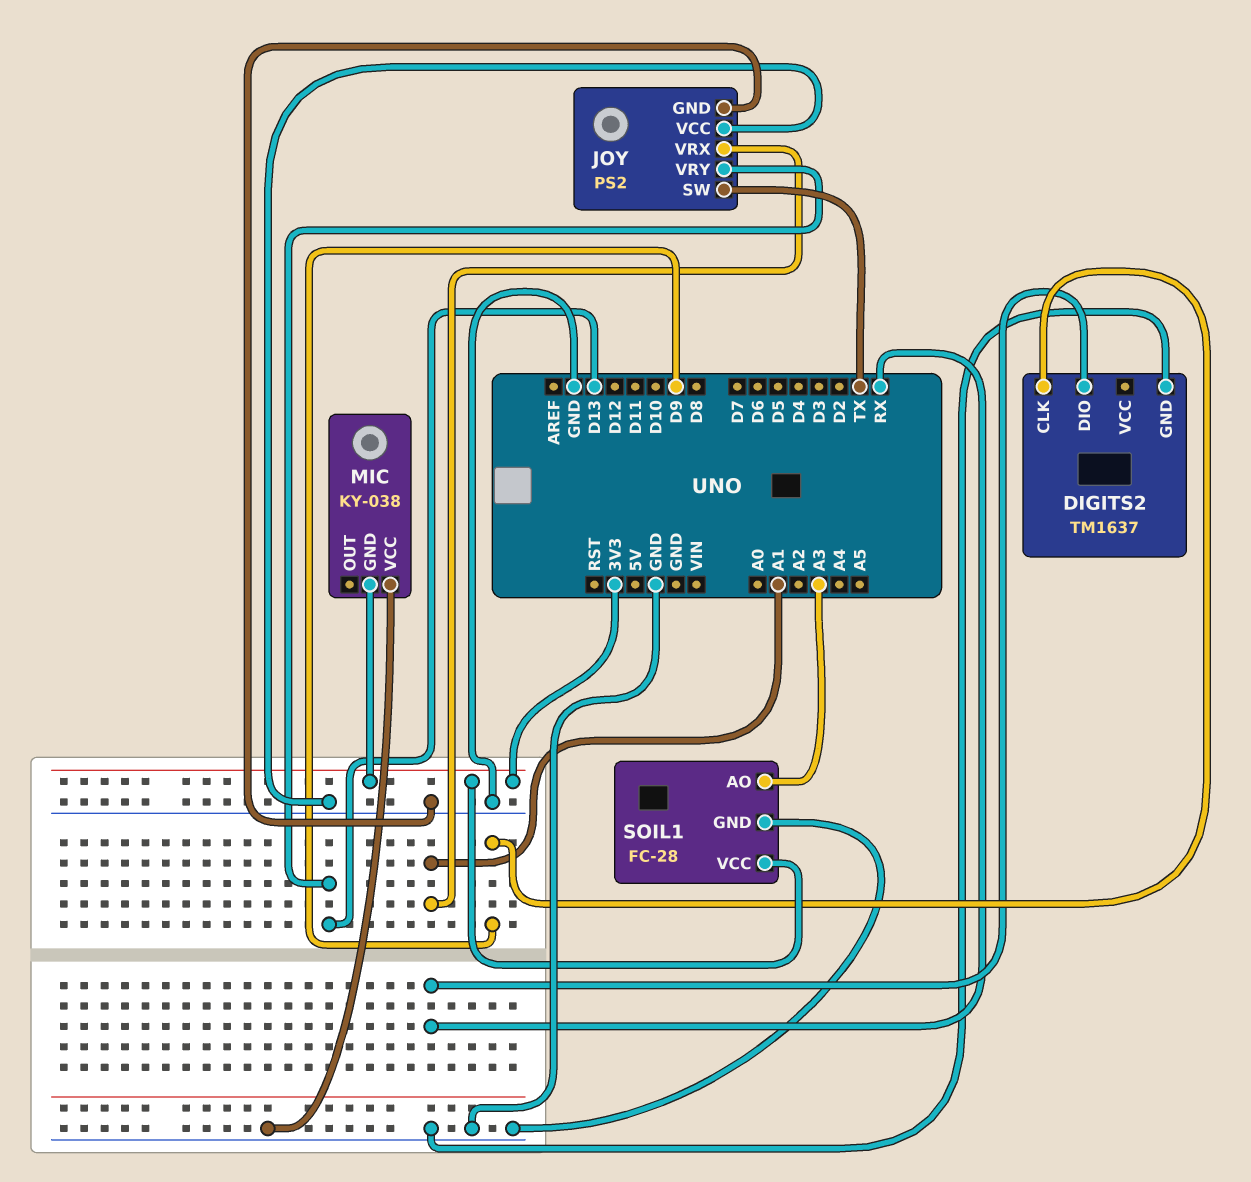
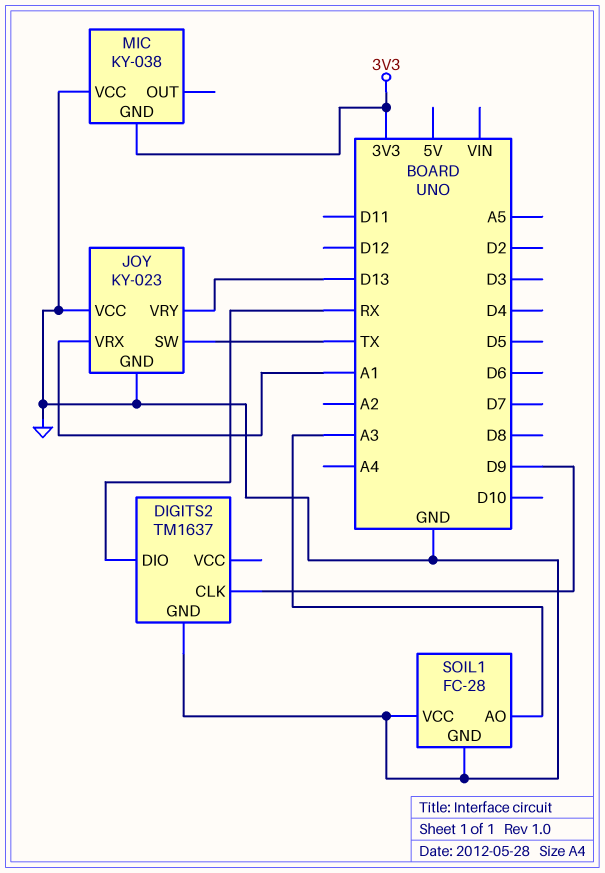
JOY: PS2 -> KY-023
SOIL1 pin VCC: 3V3 -> GND

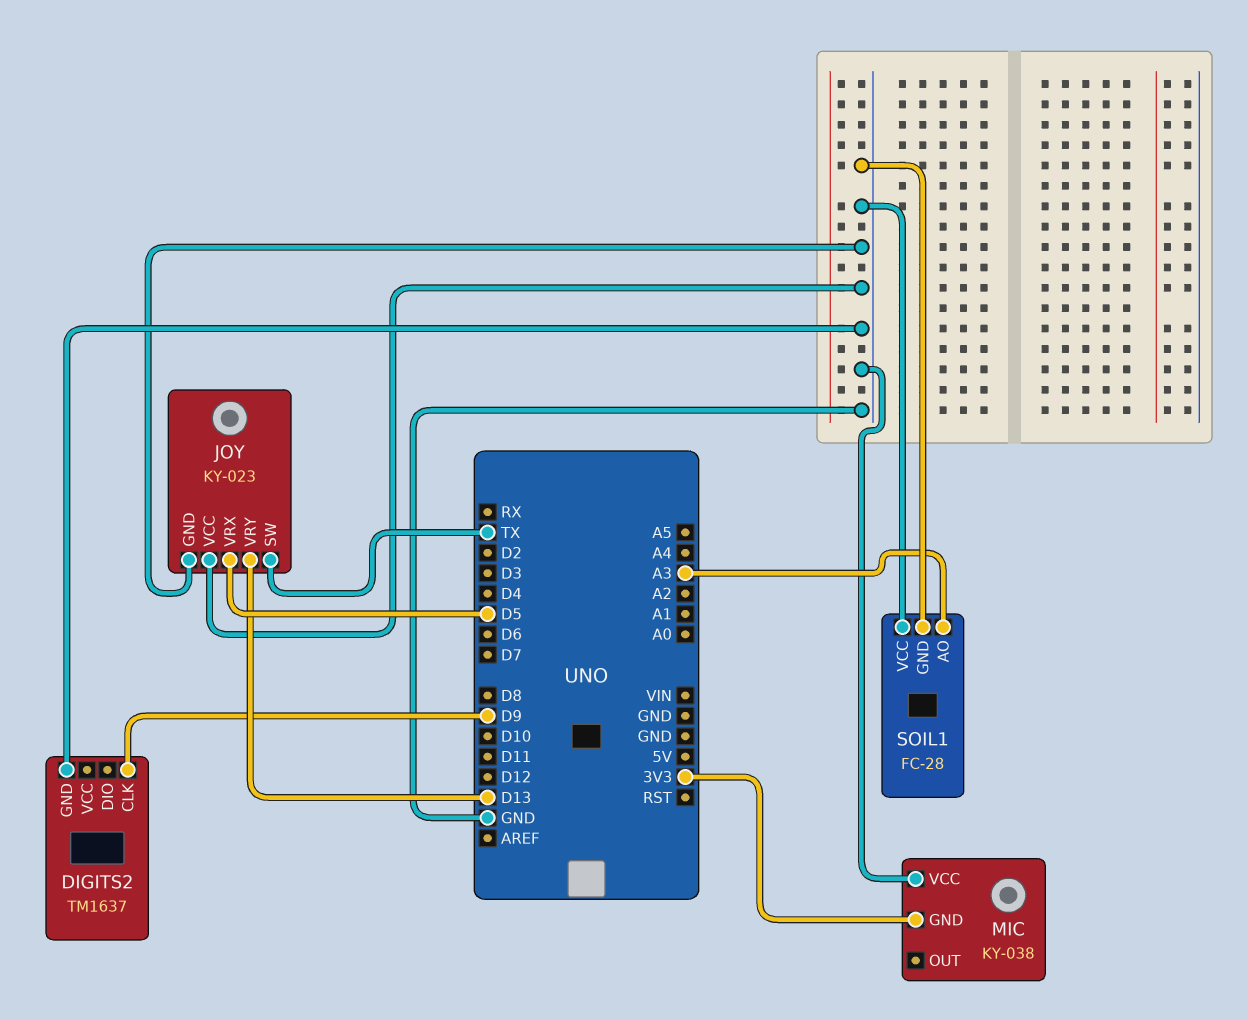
DIGITS2 pin DIO: RX -> none
JOY pin VRX: A1 -> D5

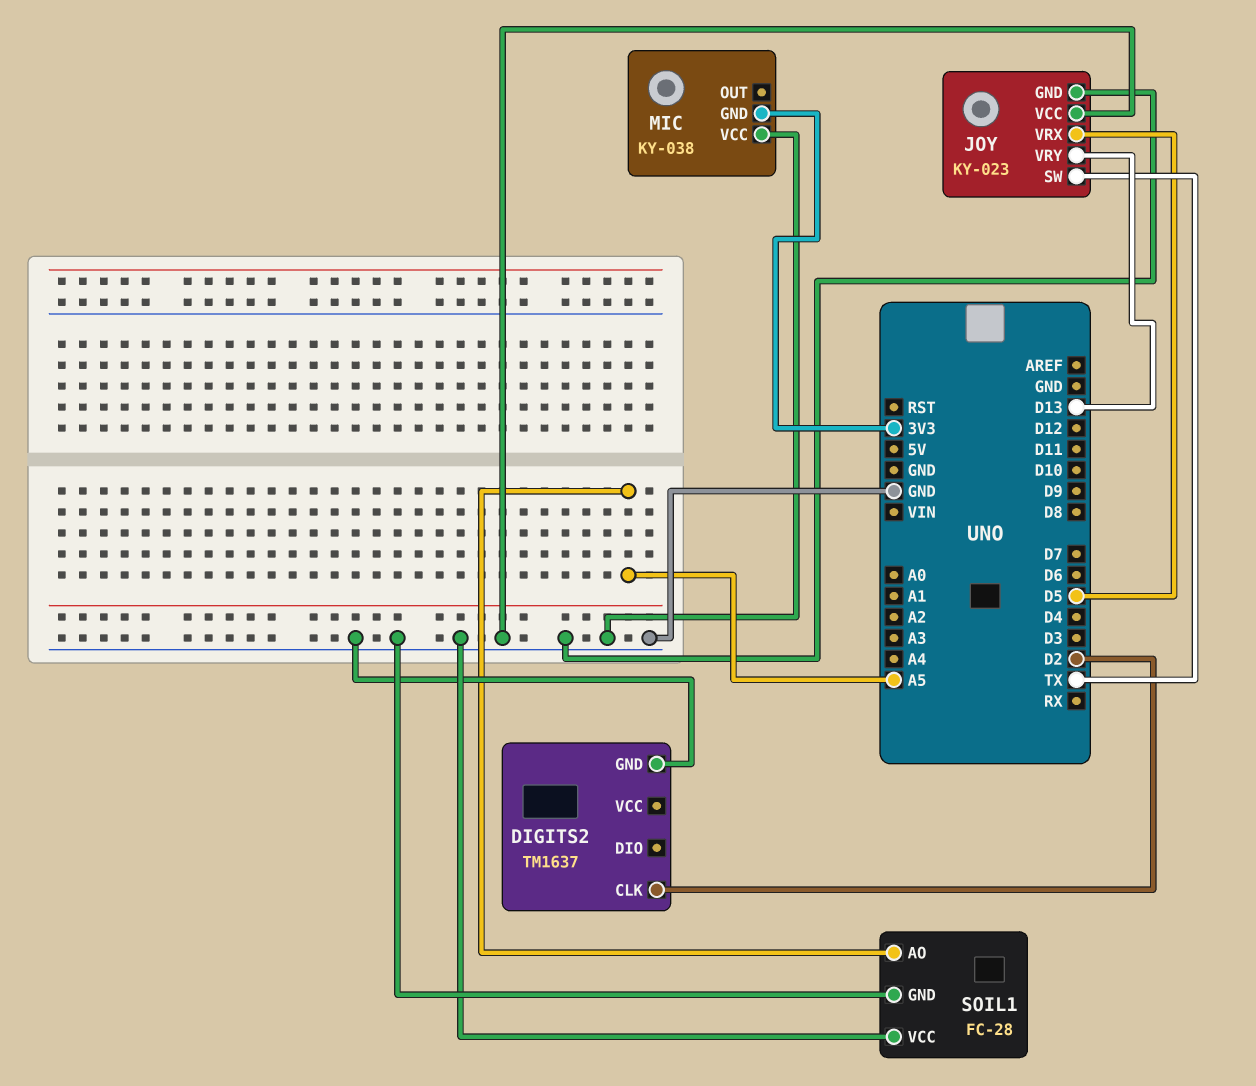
DIGITS2 pin CLK: D9 -> D2
SOIL1 pin AO: A3 -> A5

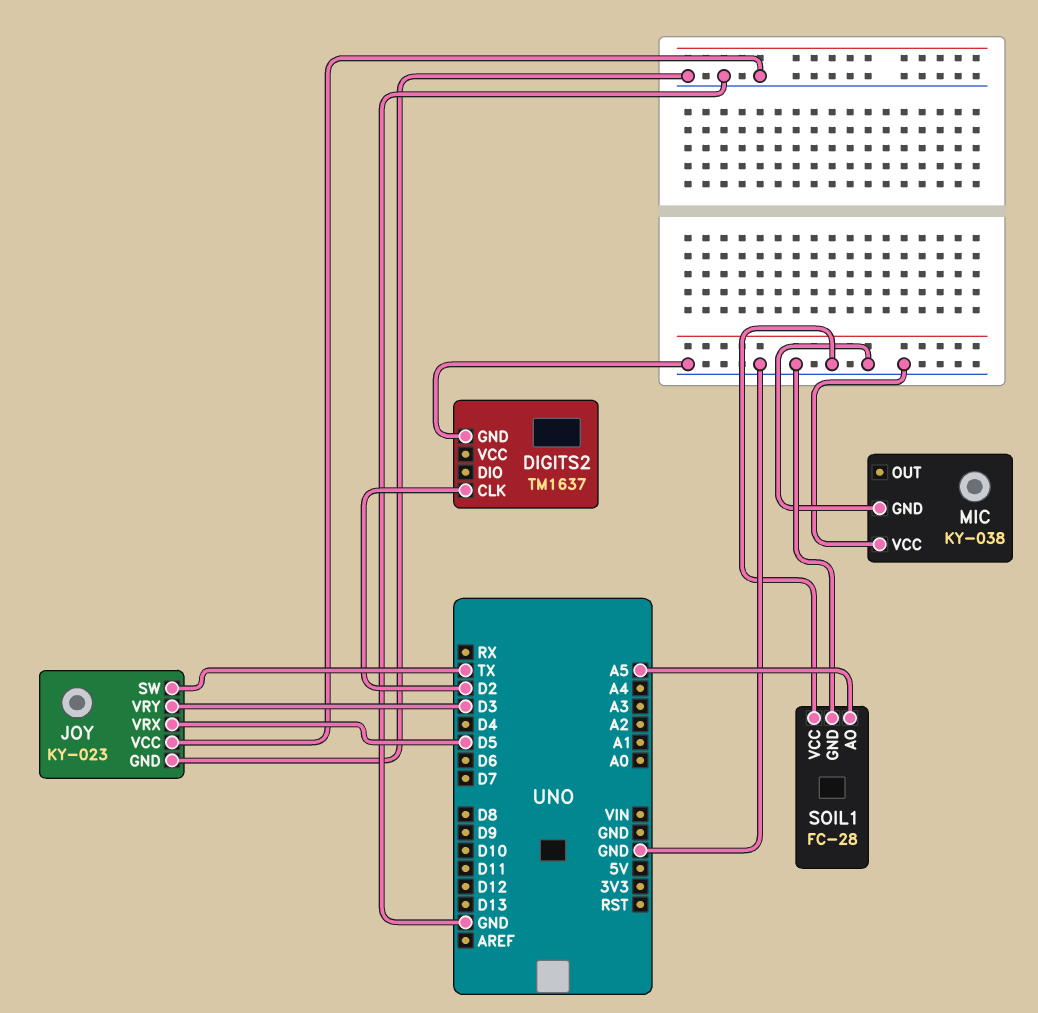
JOY pin VRY: D13 -> D3
MIC pin GND: 3V3 -> GND

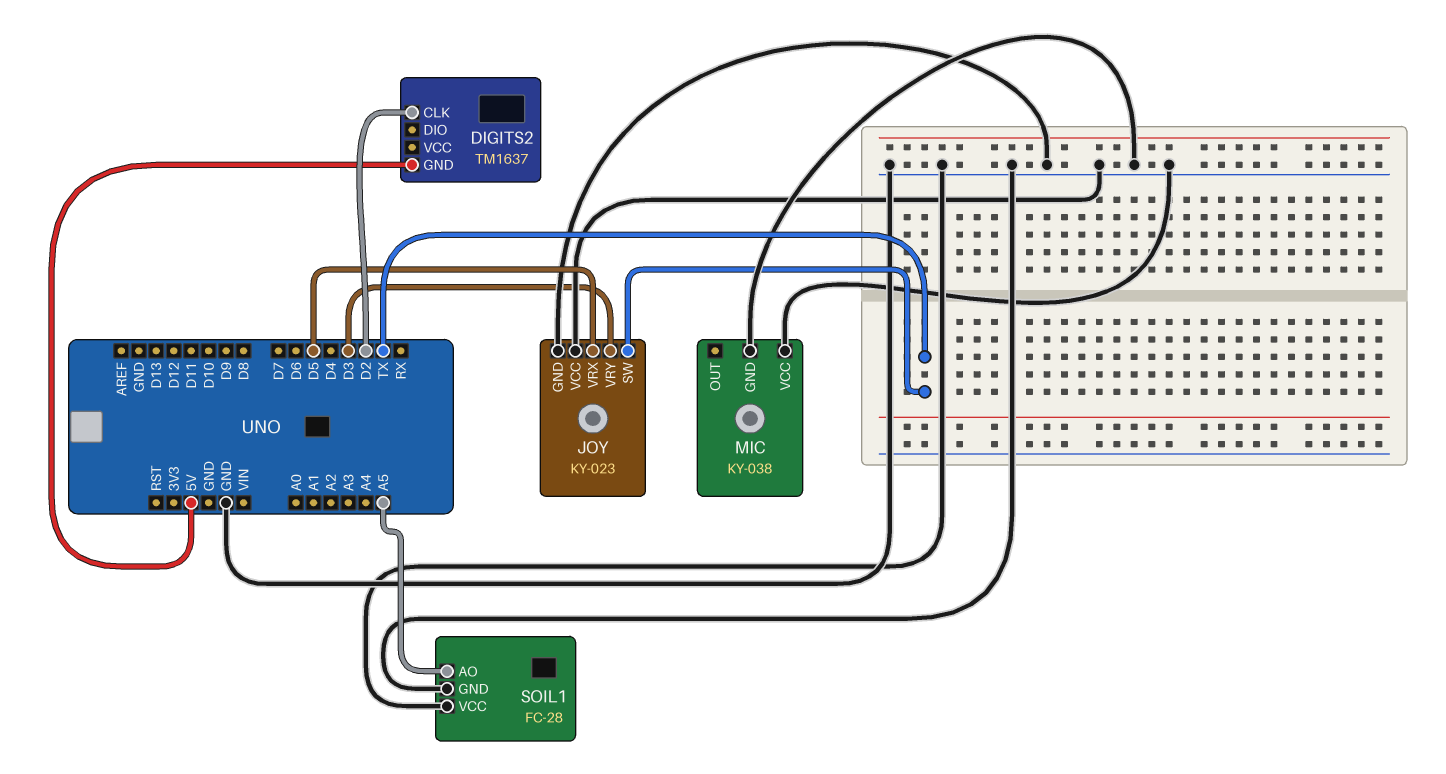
DIGITS2 pin GND: GND -> 5V

